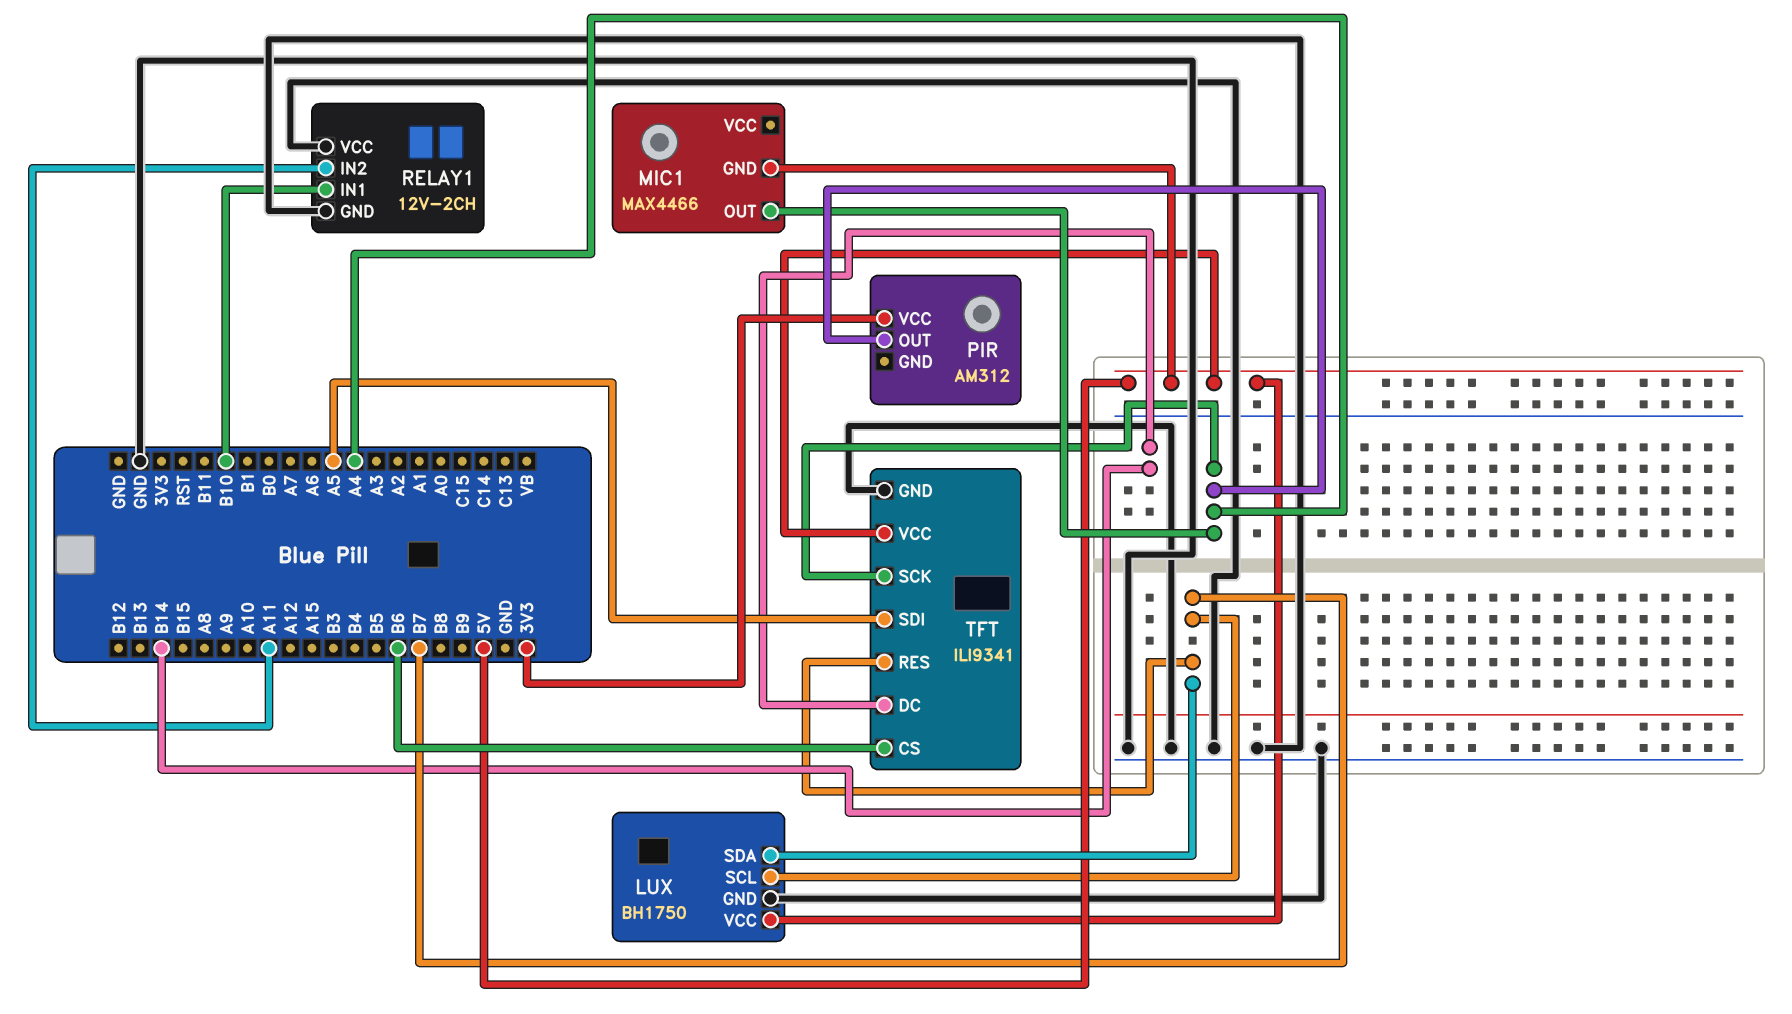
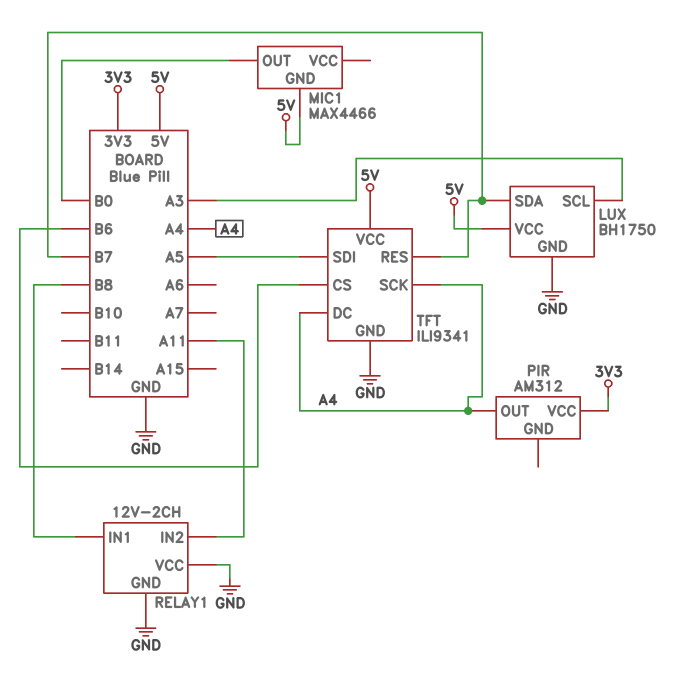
LUX pin SCL: B7 -> A3
MIC1 pin OUT: A4 -> B0
RELAY1 pin IN1: B10 -> B8
TFT pin DC: B14 -> A4

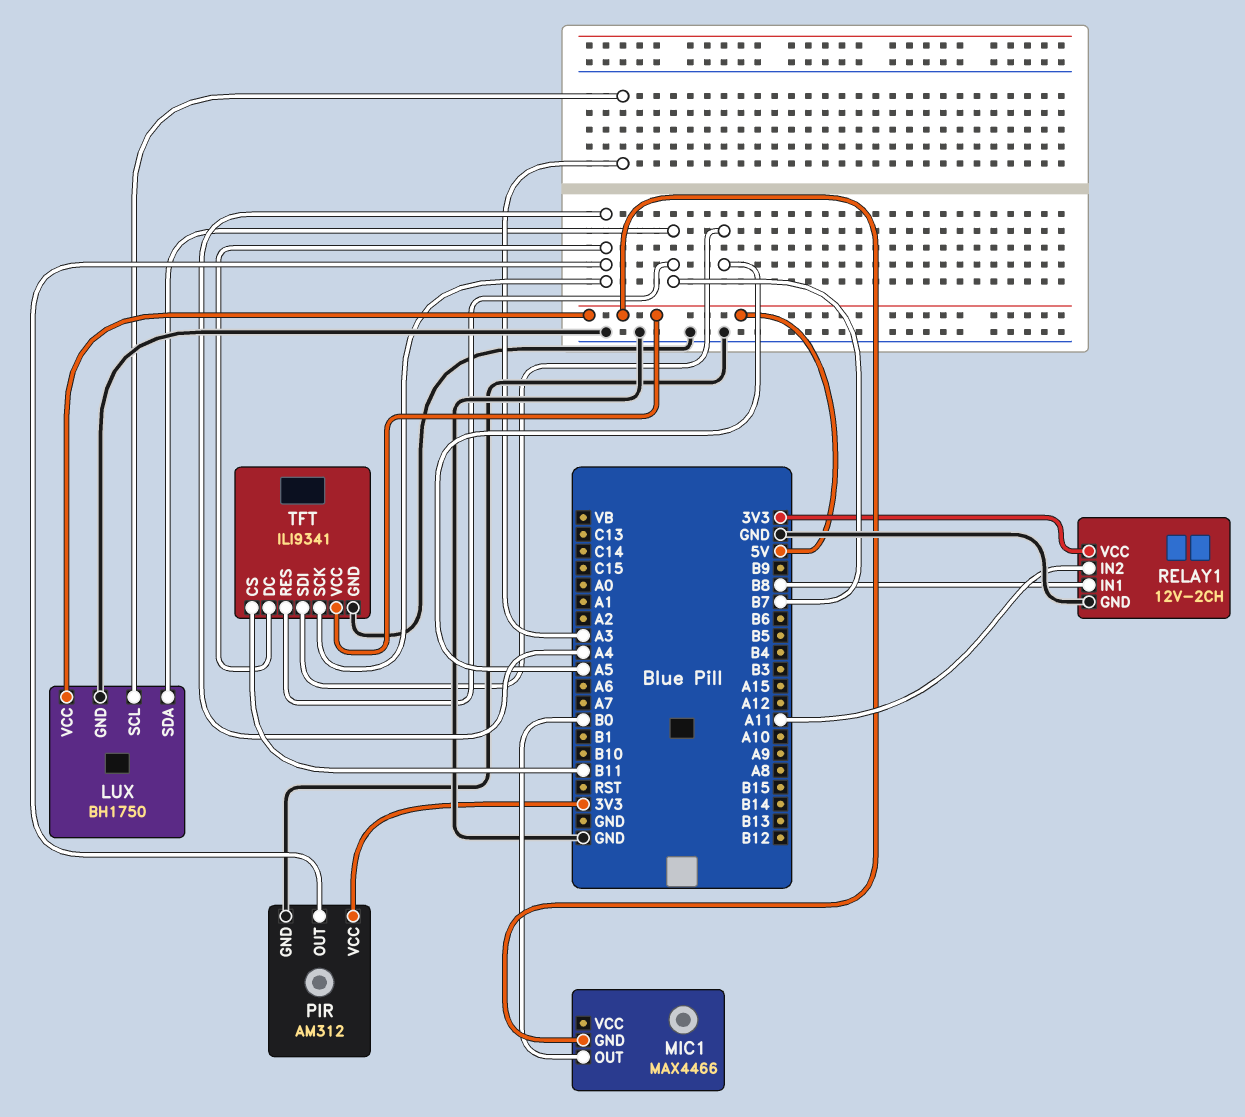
PIR pin GND: none -> GND
RELAY1 pin VCC: GND -> 3V3
TFT pin CS: B6 -> B11

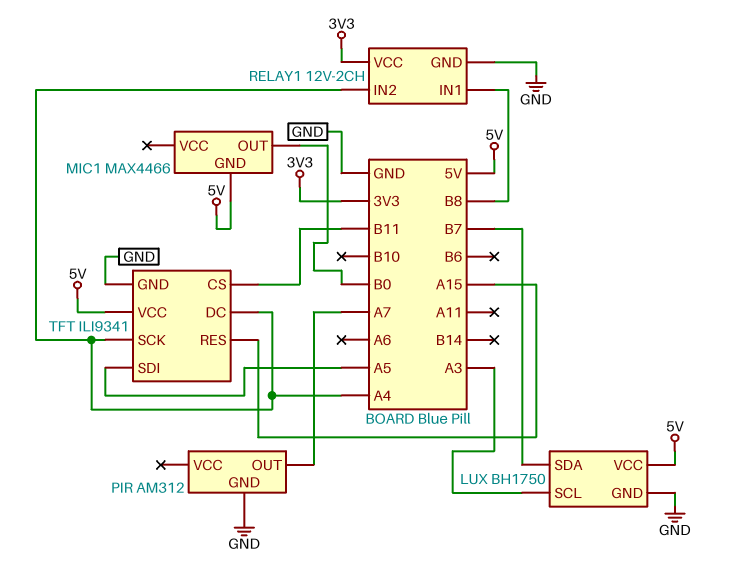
PIR pin OUT: A4 -> A7
PIR pin VCC: 3V3 -> none
RELAY1 pin IN2: A11 -> A4
TFT pin RES: B7 -> A15

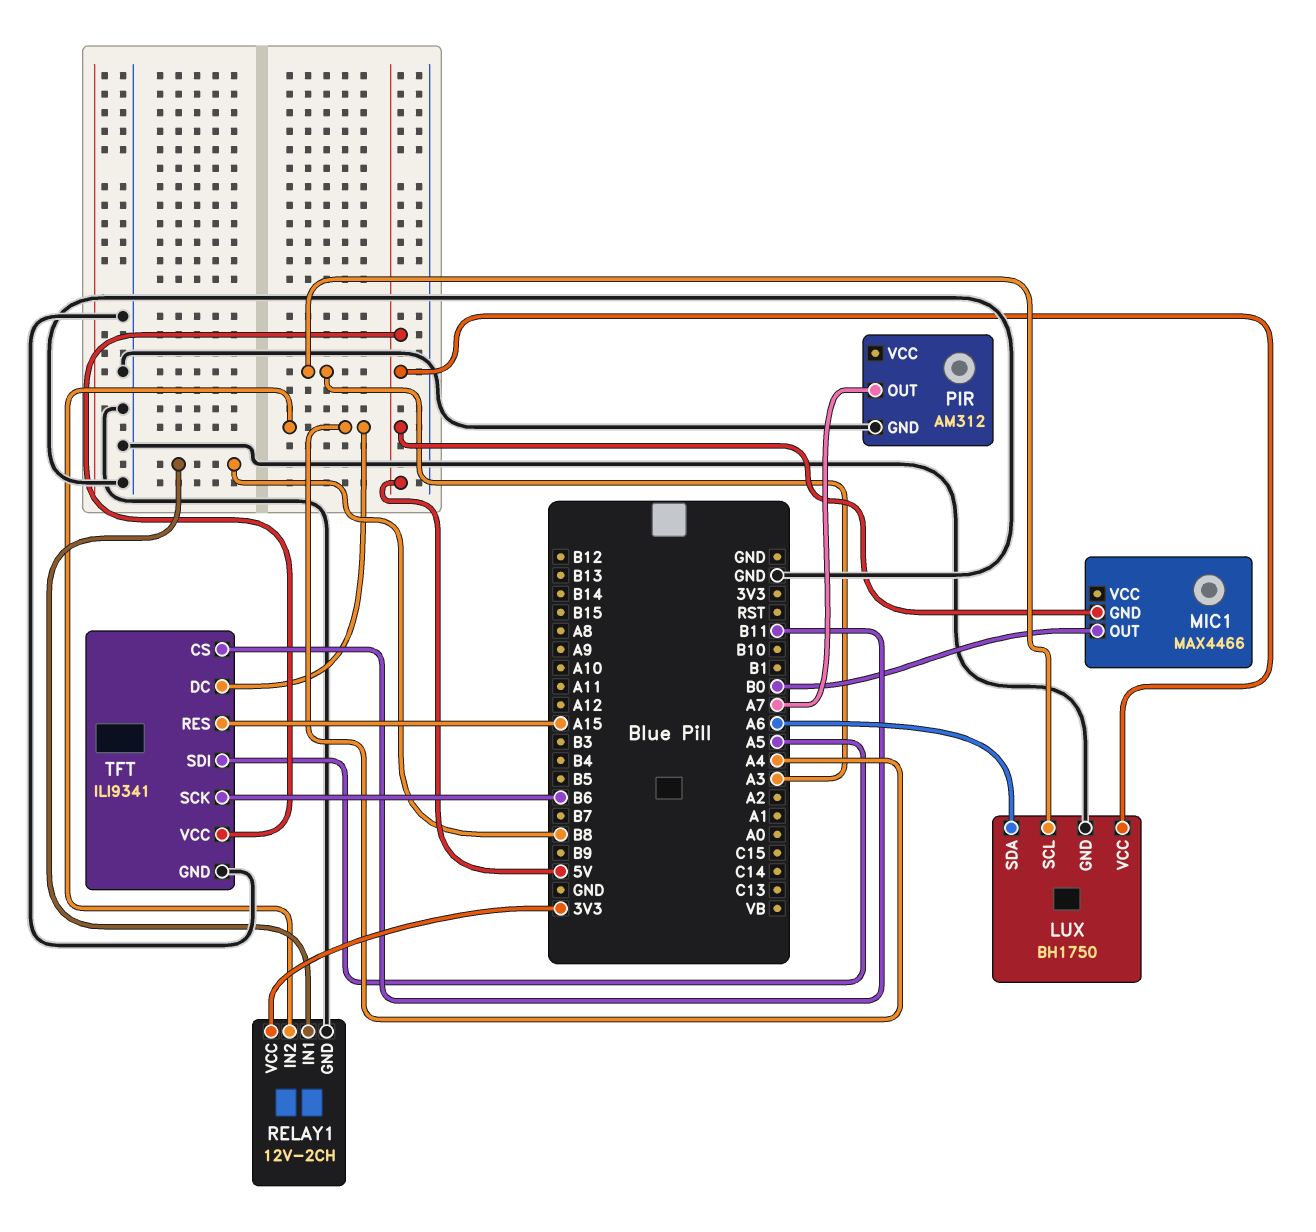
LUX pin SDA: B7 -> A6
TFT pin SCK: A4 -> B6

